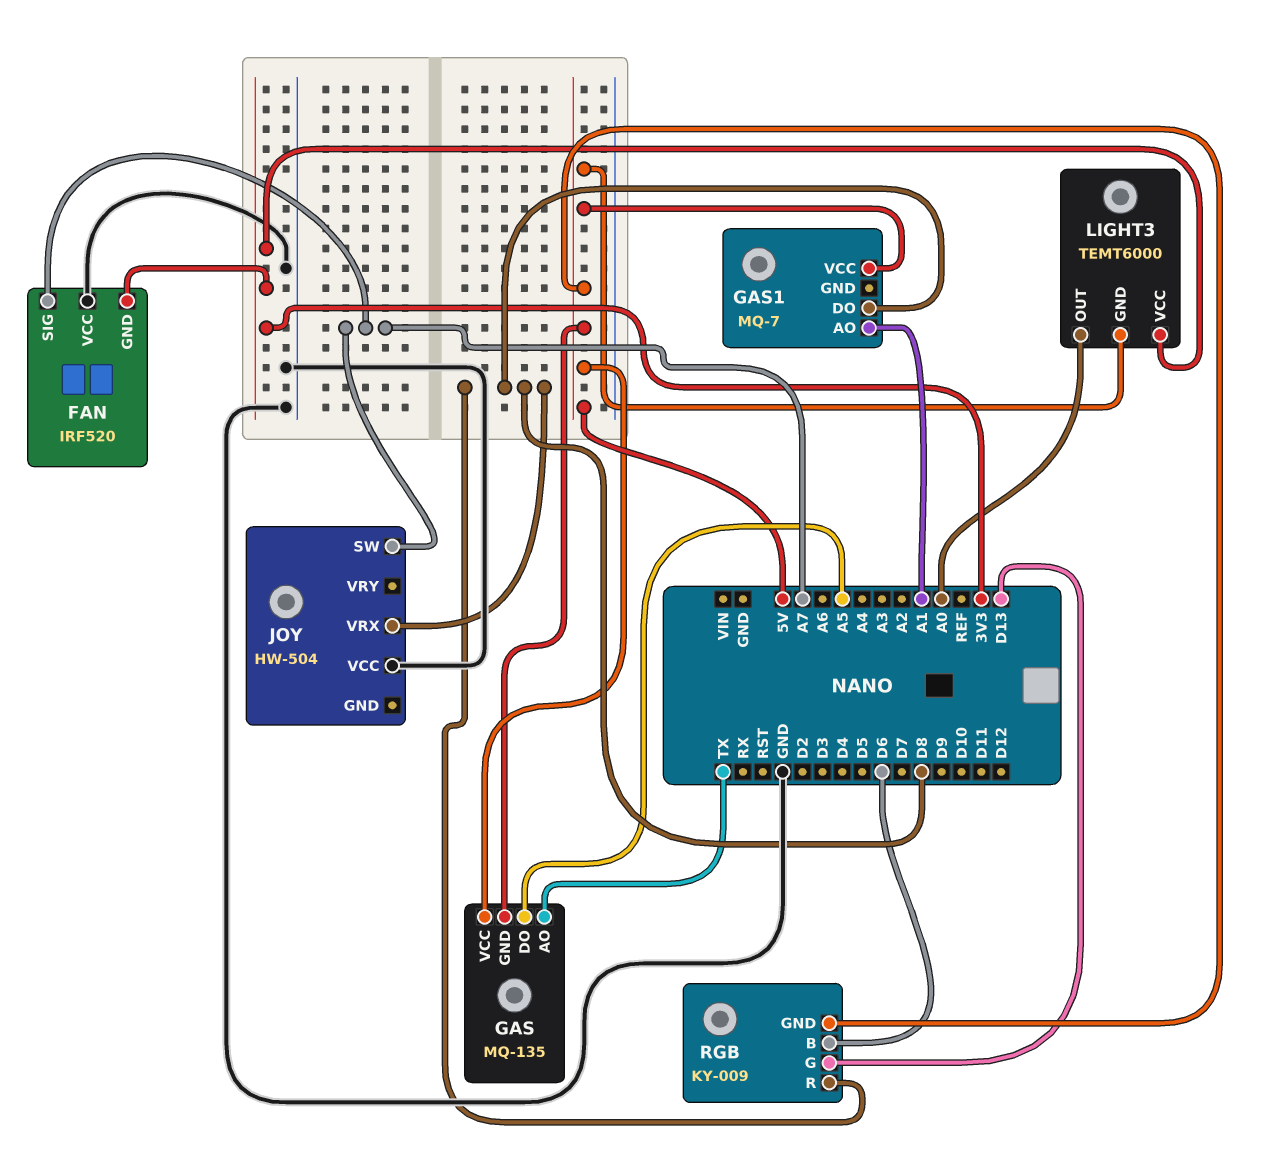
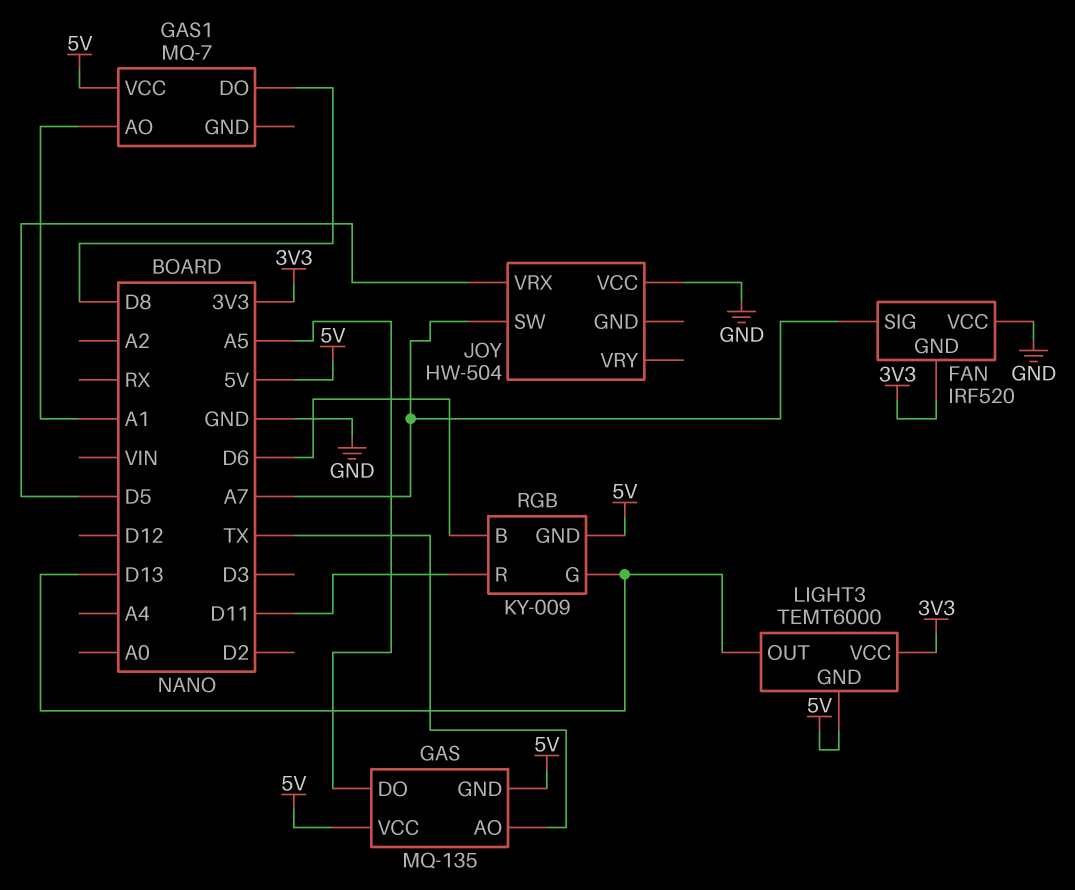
JOY pin VRX: D8 -> D5
LIGHT3 pin OUT: A0 -> D13
RGB pin R: D8 -> D11

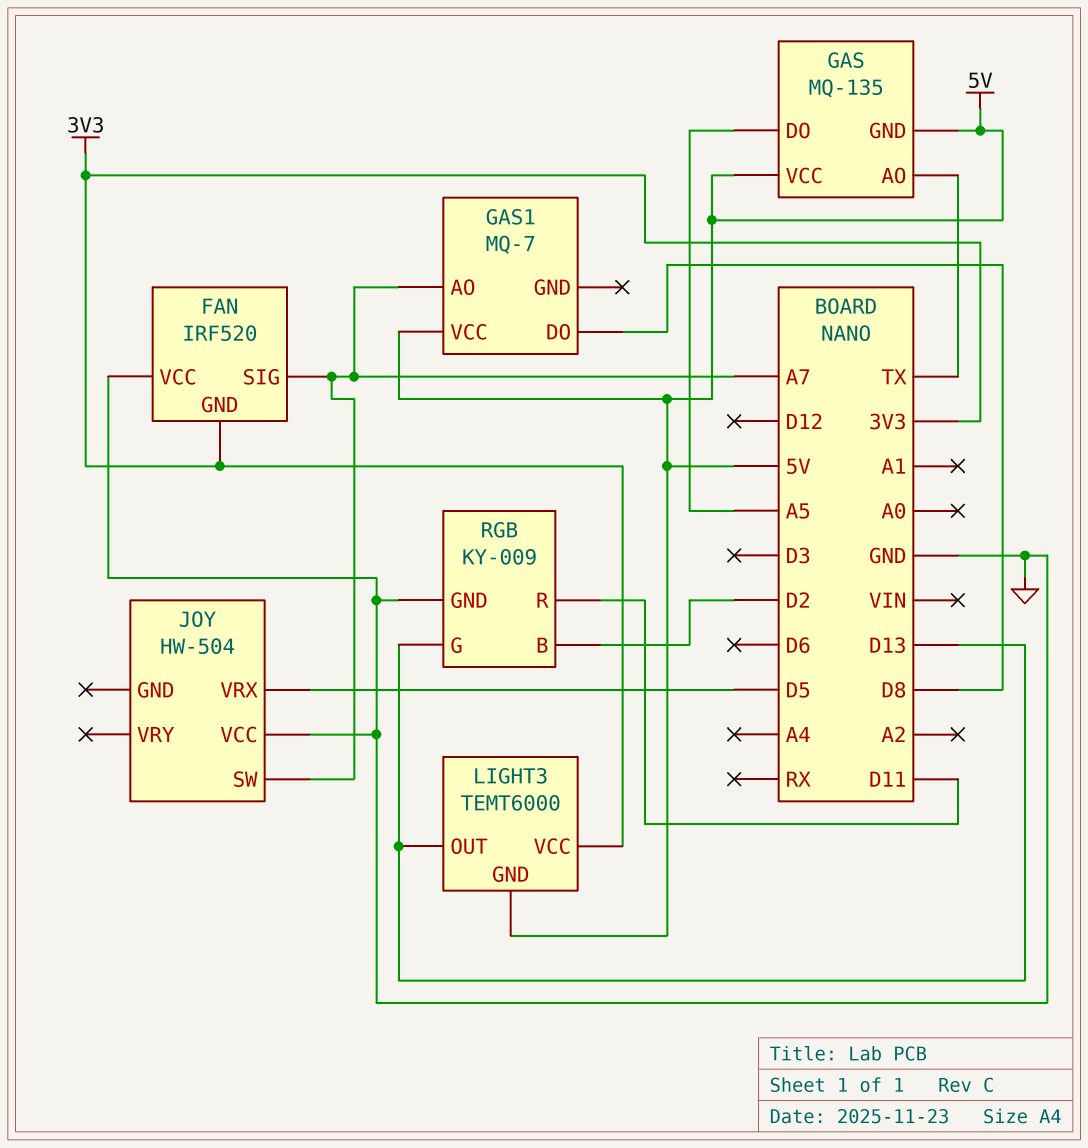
GAS1 pin AO: A1 -> A7
RGB pin B: D6 -> D2
RGB pin GND: 5V -> GND

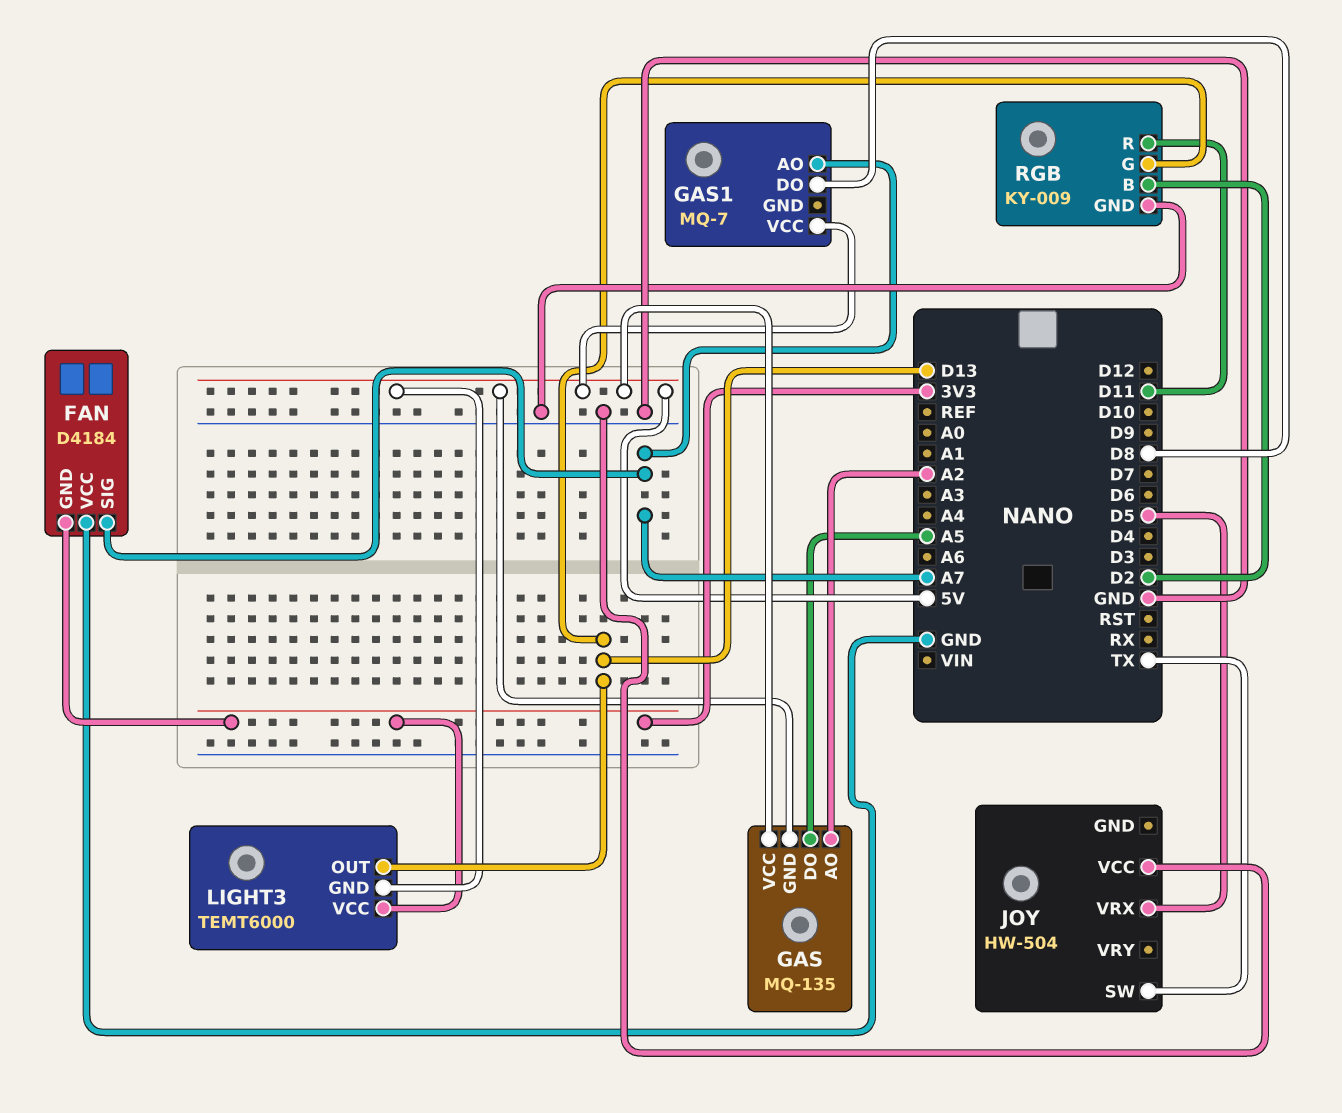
FAN: IRF520 -> D4184
GAS pin AO: TX -> A2
JOY pin SW: A7 -> TX

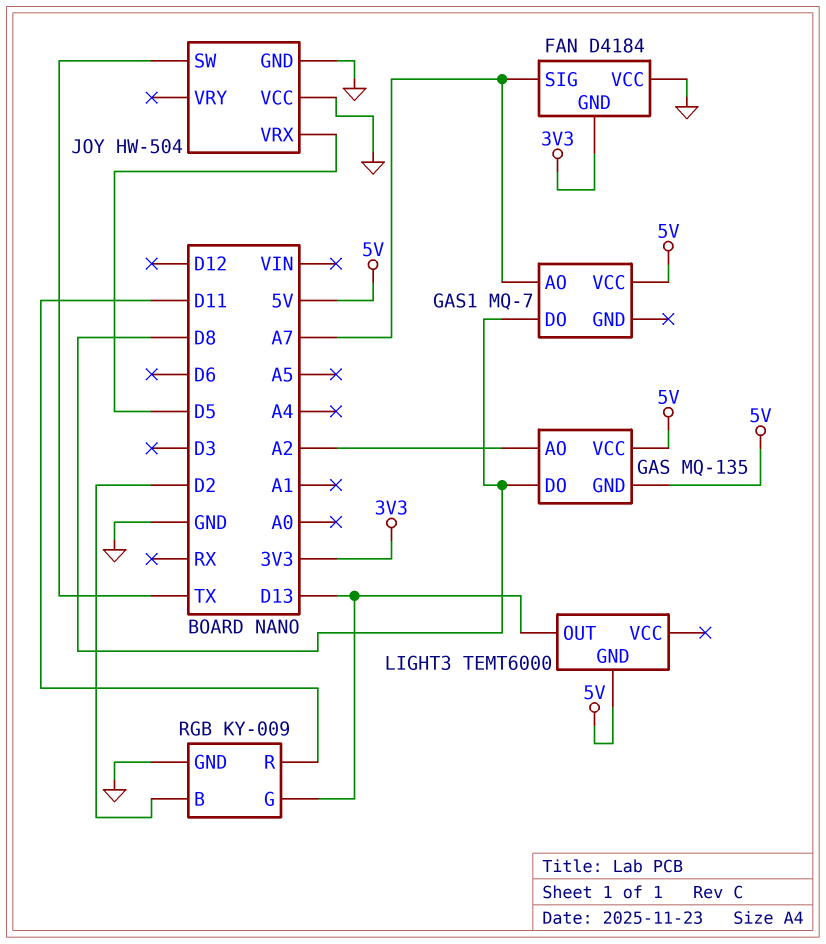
GAS pin DO: A5 -> D8
JOY pin GND: none -> GND
LIGHT3 pin VCC: 3V3 -> none

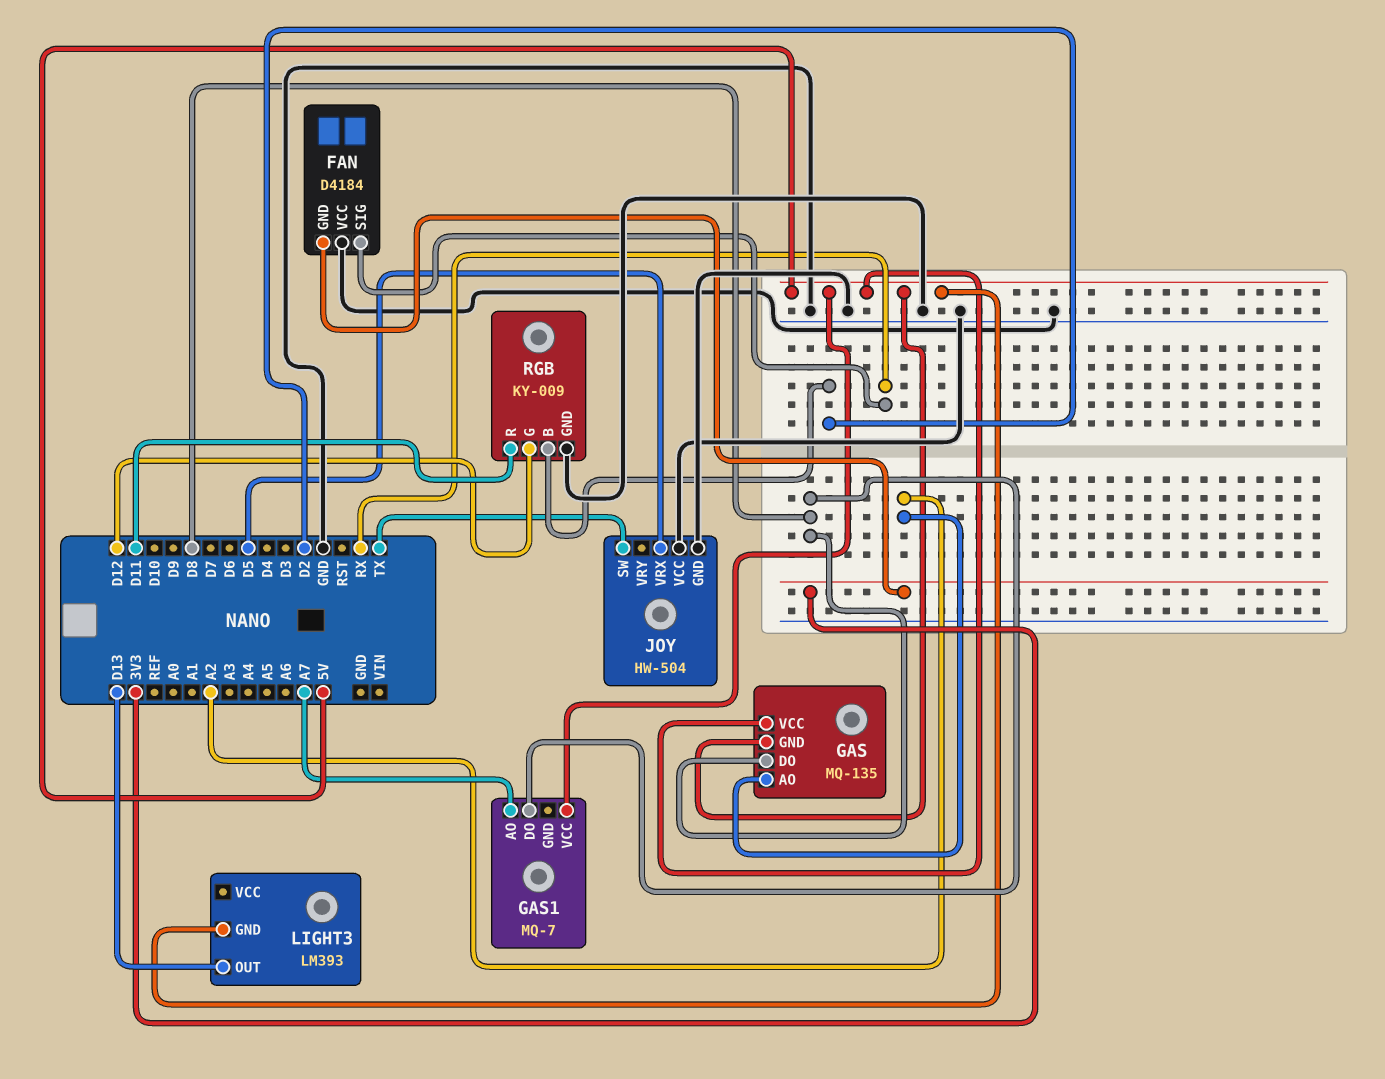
FAN pin SIG: A7 -> RX
LIGHT3: TEMT6000 -> LM393
RGB pin G: D13 -> D12

